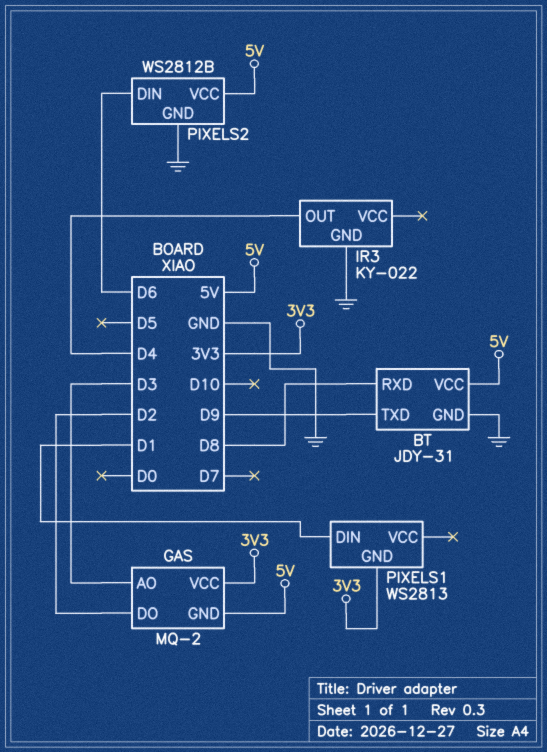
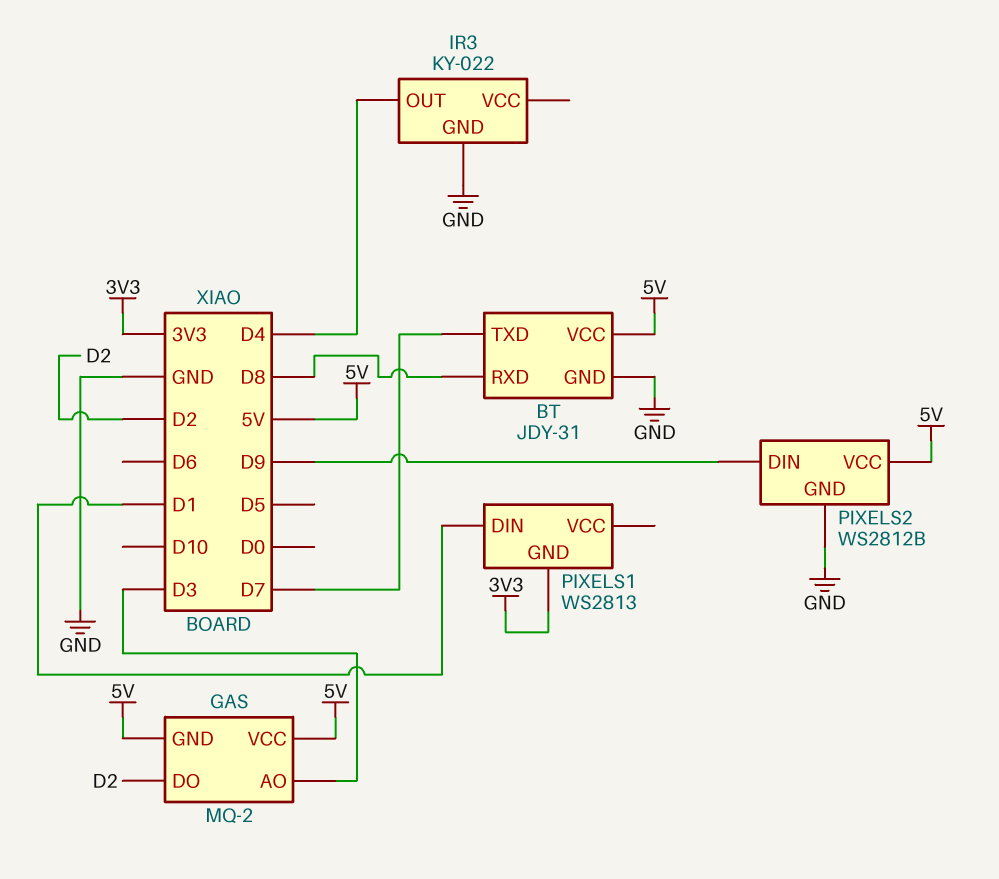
BT pin TXD: D9 -> D7
GAS pin VCC: 3V3 -> 5V
PIXELS2 pin DIN: D6 -> D9

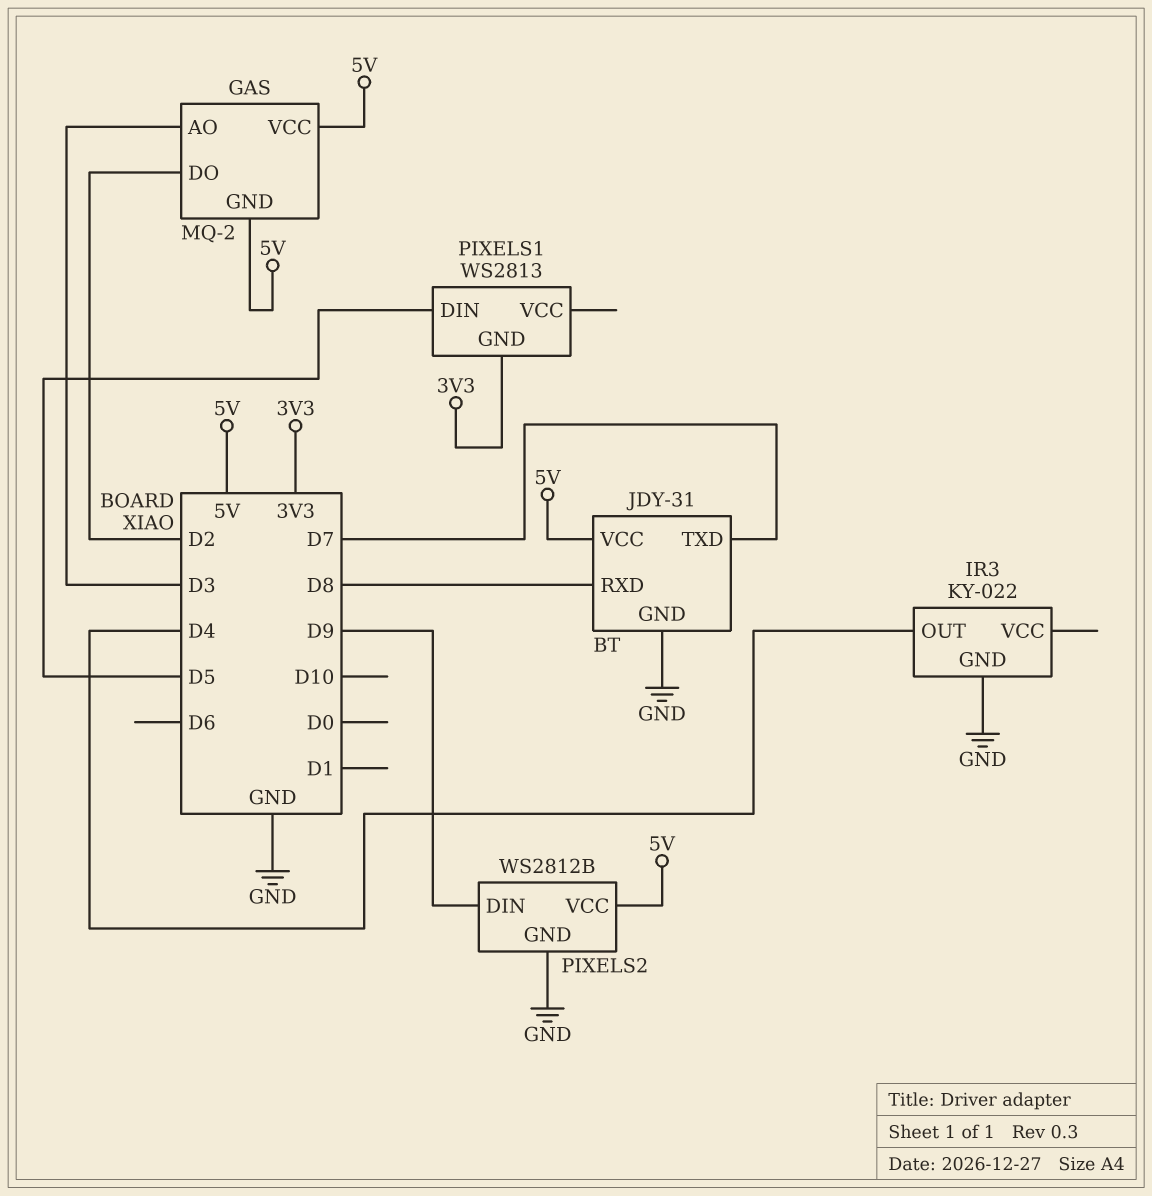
PIXELS1 pin DIN: D1 -> D5

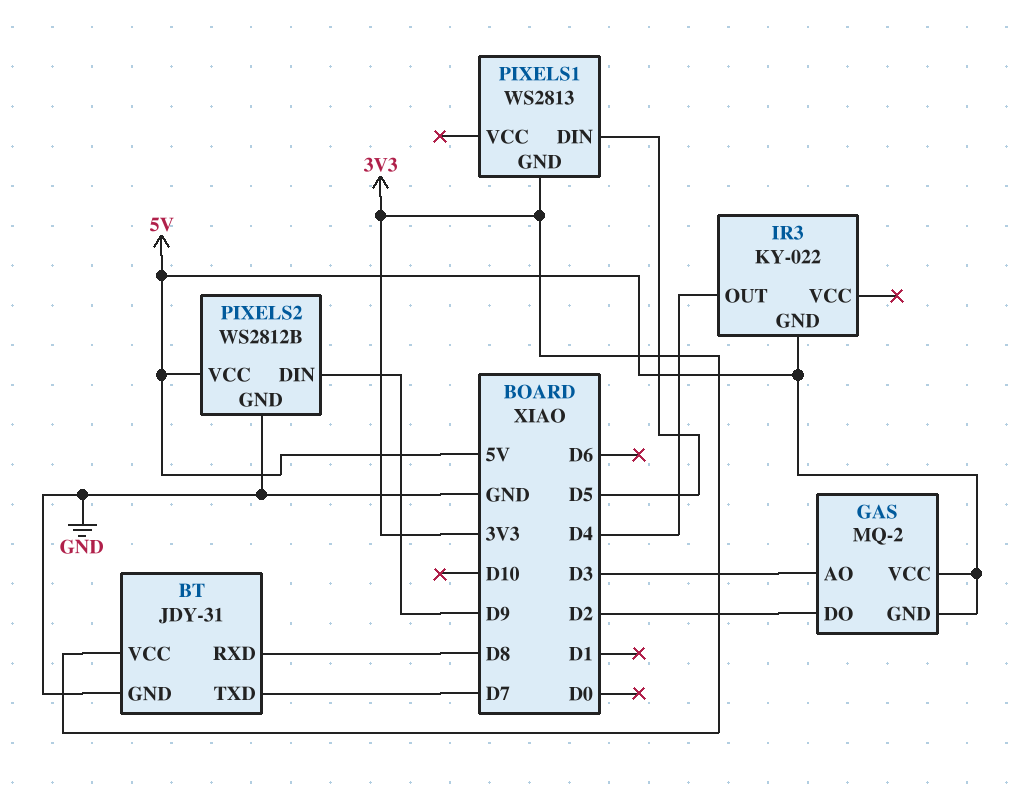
BT pin VCC: 5V -> 3V3
IR3 pin GND: GND -> 5V

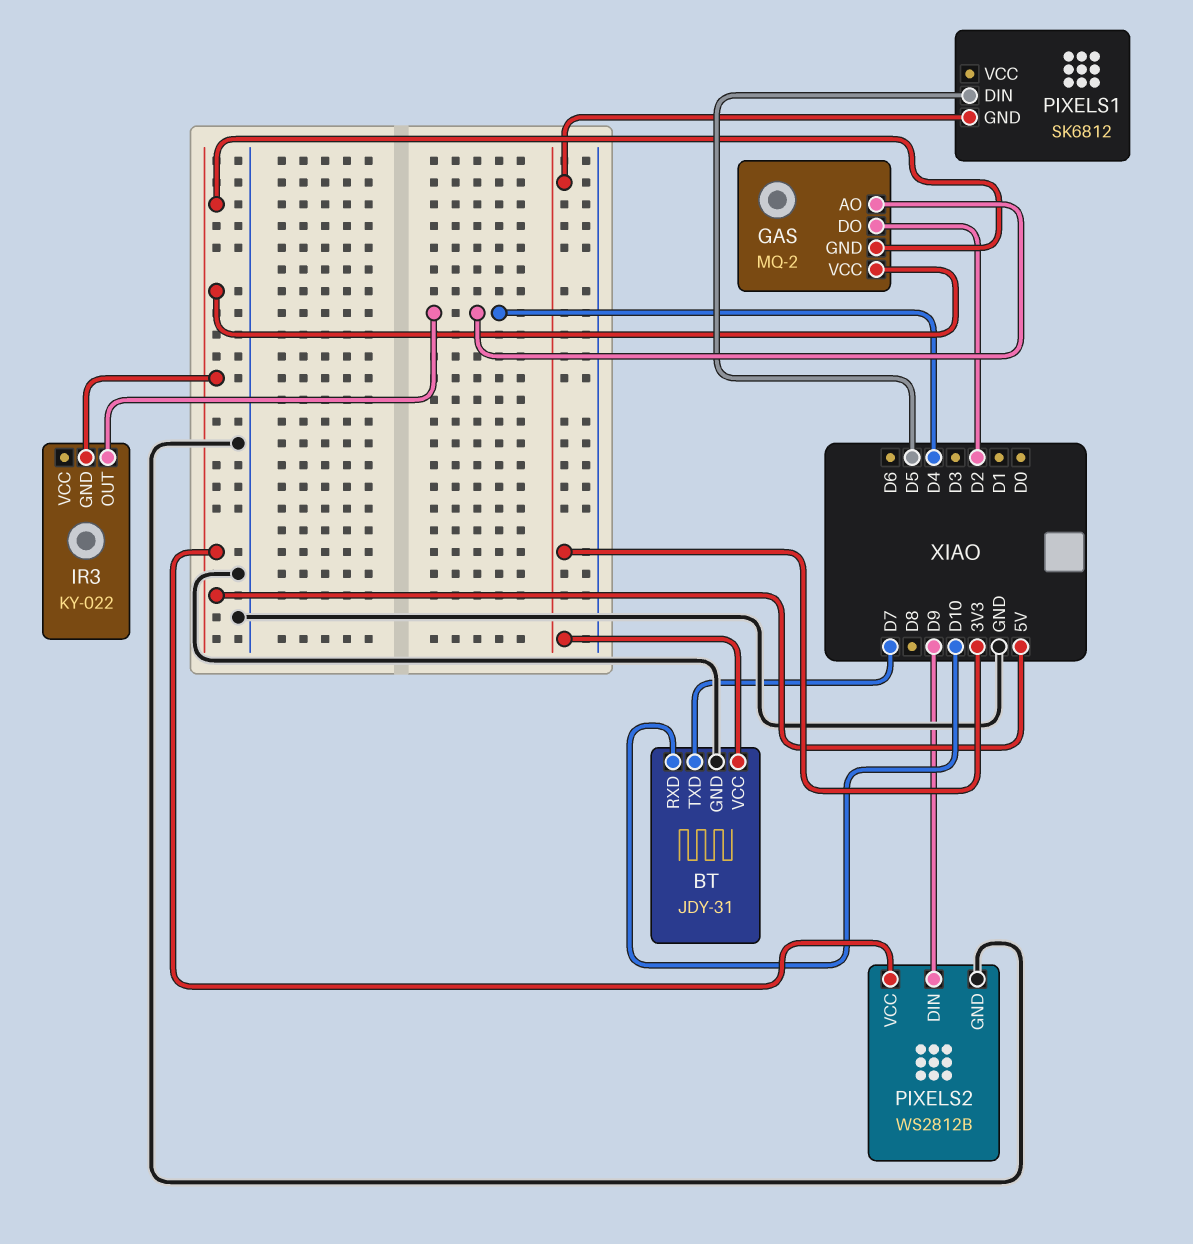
BT pin RXD: D8 -> D10
GAS pin AO: D3 -> D4
PIXELS1: WS2813 -> SK6812

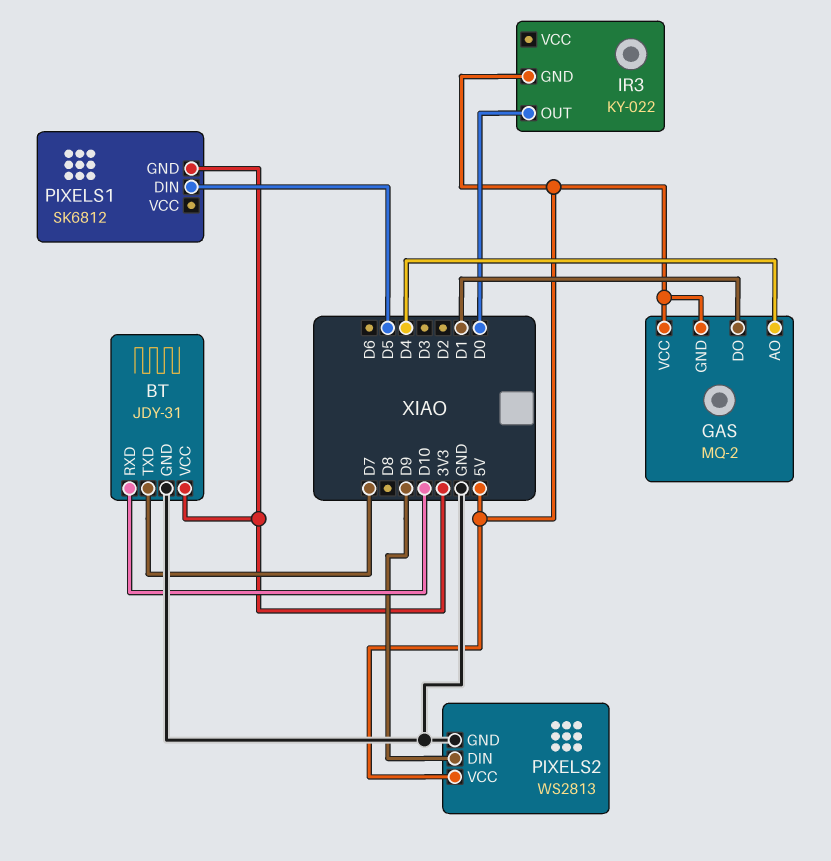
GAS pin DO: D2 -> D1
IR3 pin OUT: D4 -> D0
PIXELS2: WS2812B -> WS2813

